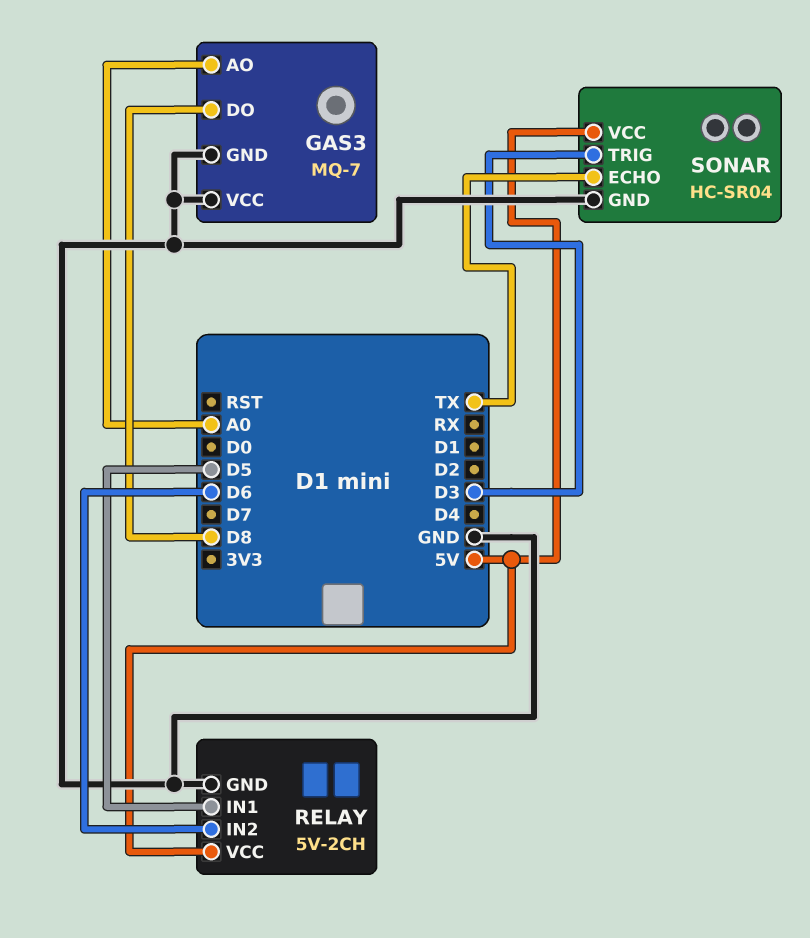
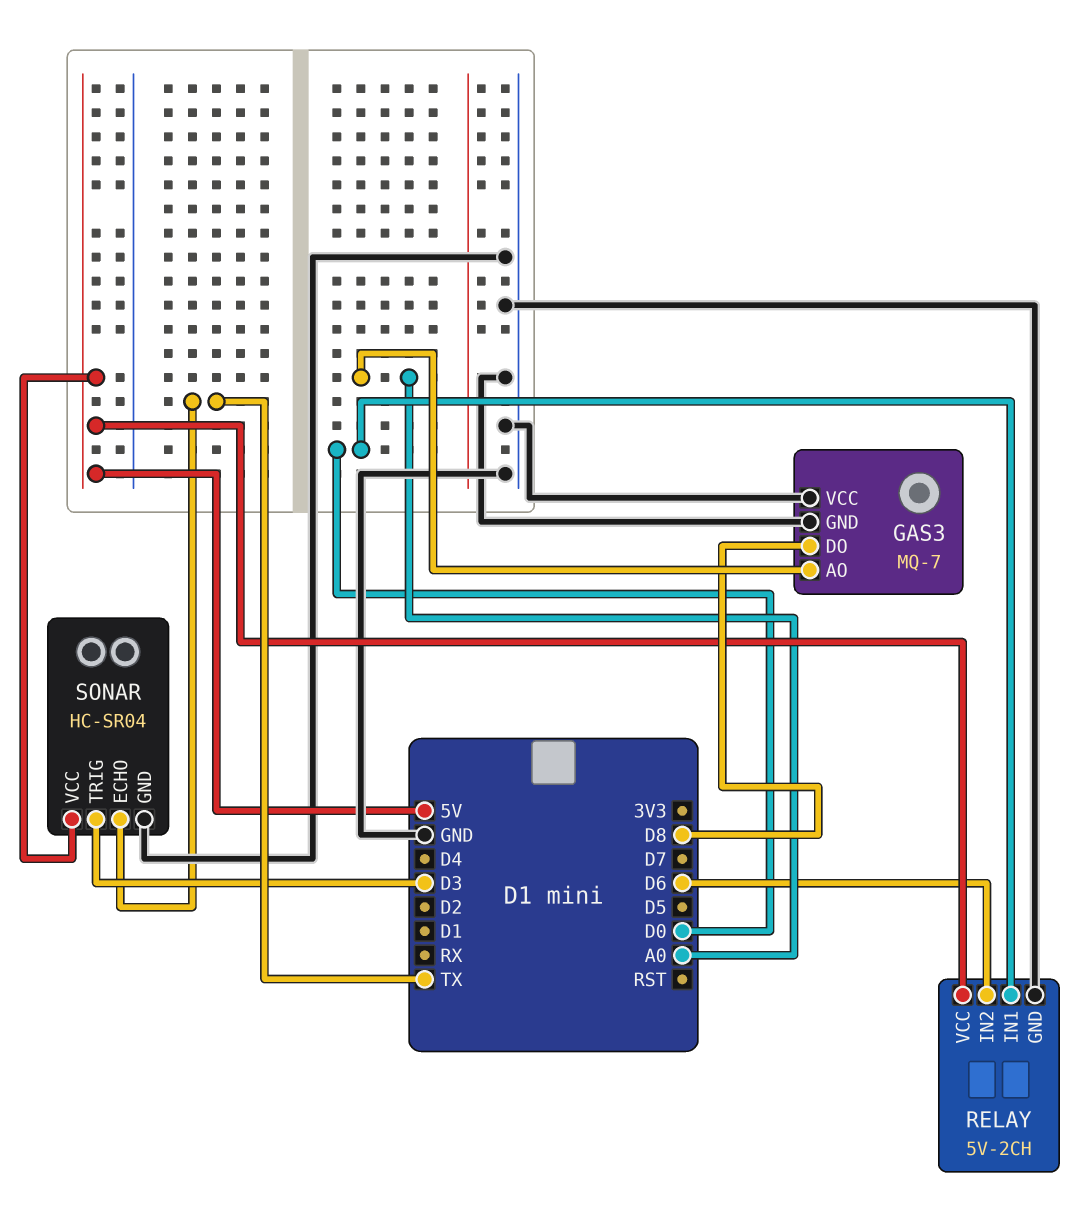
RELAY pin IN1: D5 -> D0

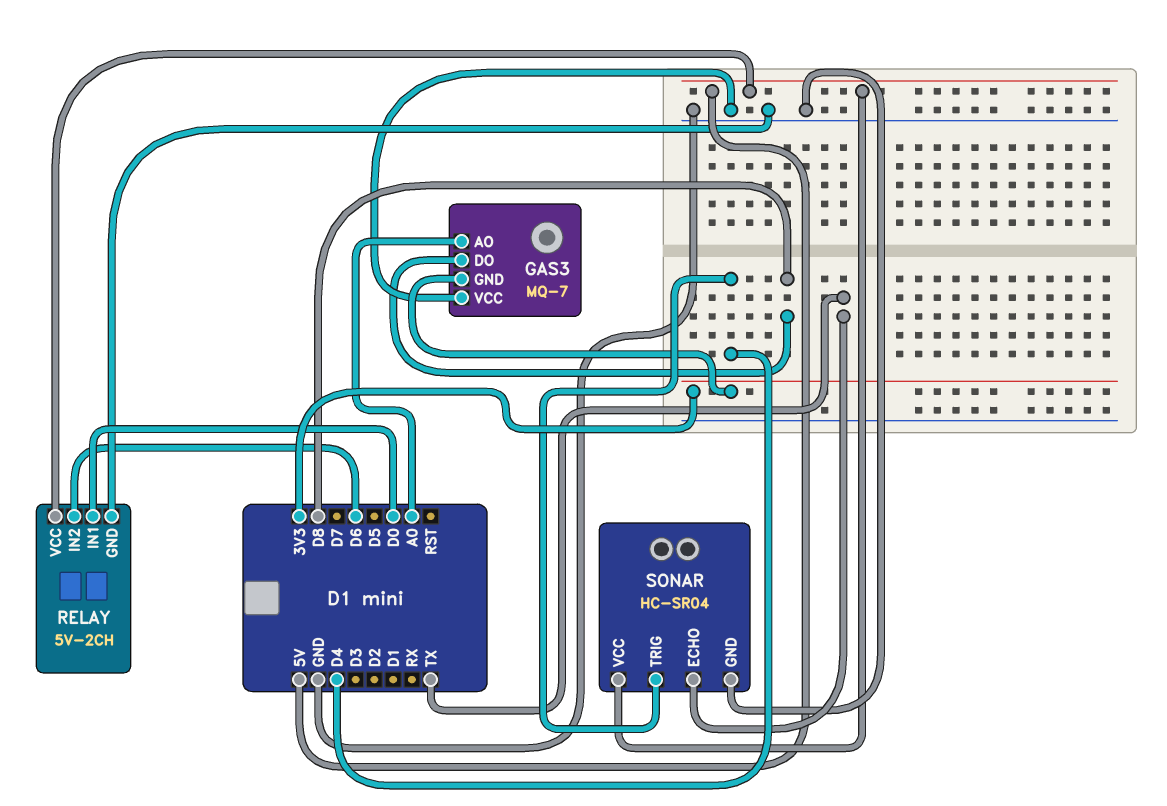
GAS3 pin GND: GND -> 3V3
SONAR pin TRIG: D3 -> D4

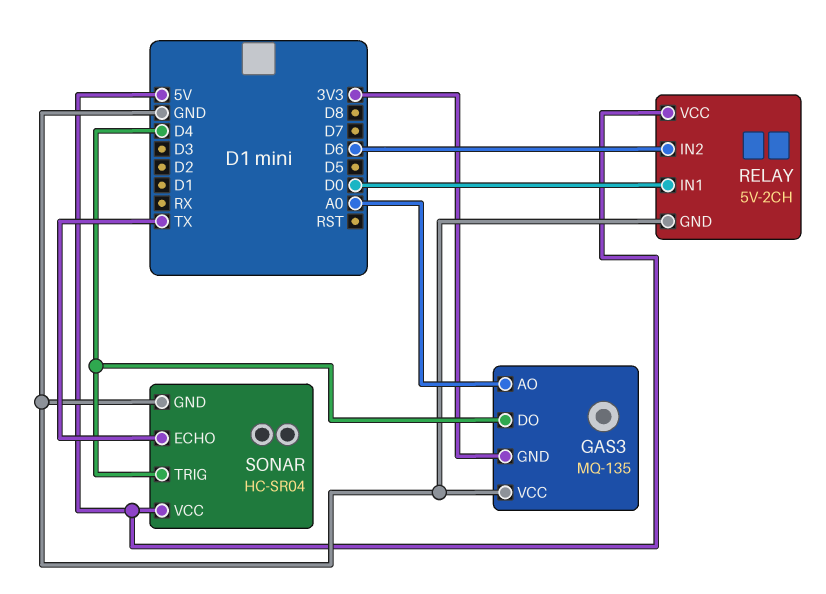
GAS3: MQ-7 -> MQ-135
GAS3 pin DO: D8 -> D4

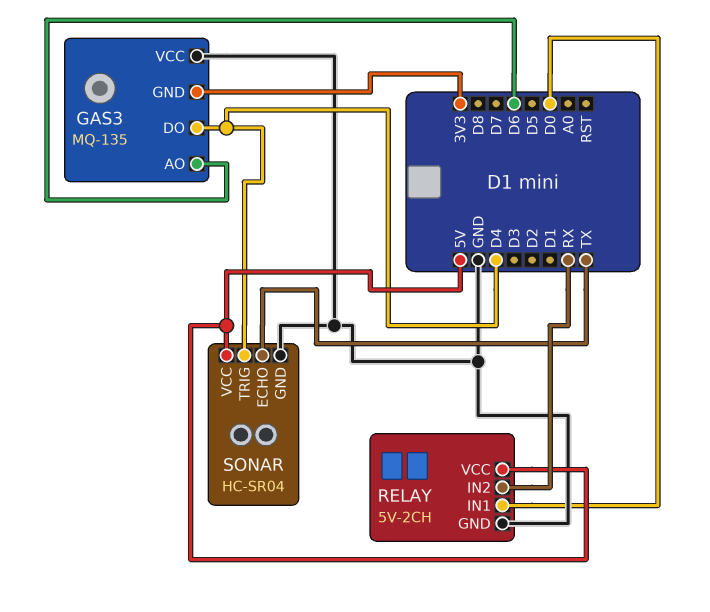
GAS3 pin AO: A0 -> D6
RELAY pin IN2: D6 -> RX

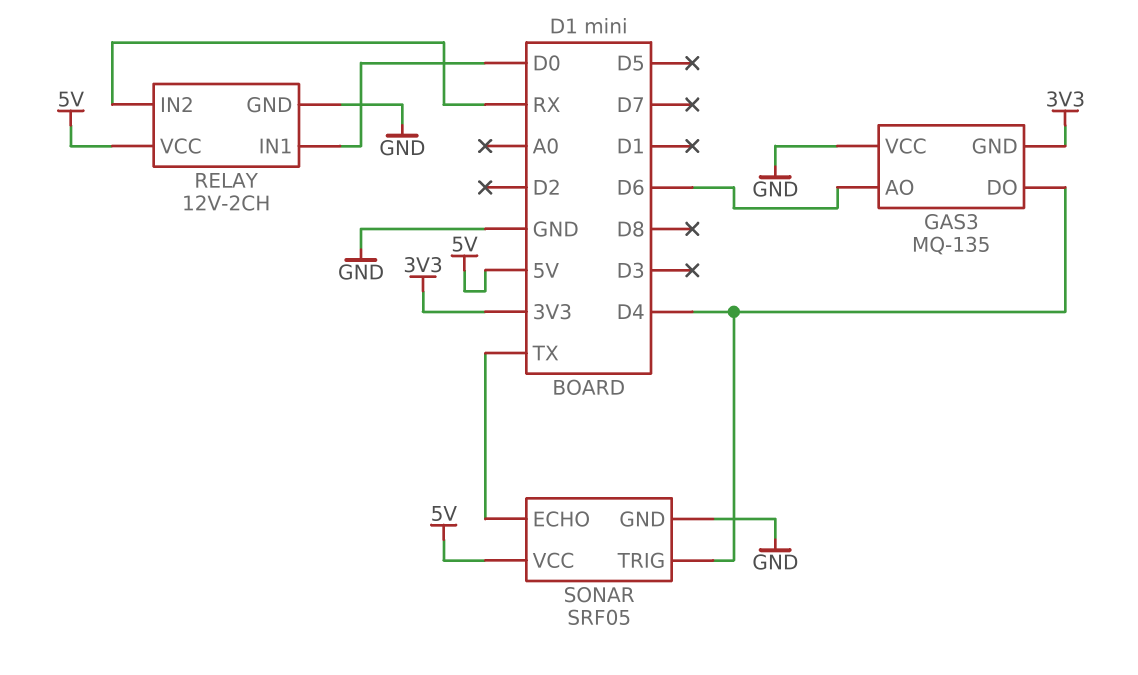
RELAY: 5V-2CH -> 12V-2CH
SONAR: HC-SR04 -> SRF05

